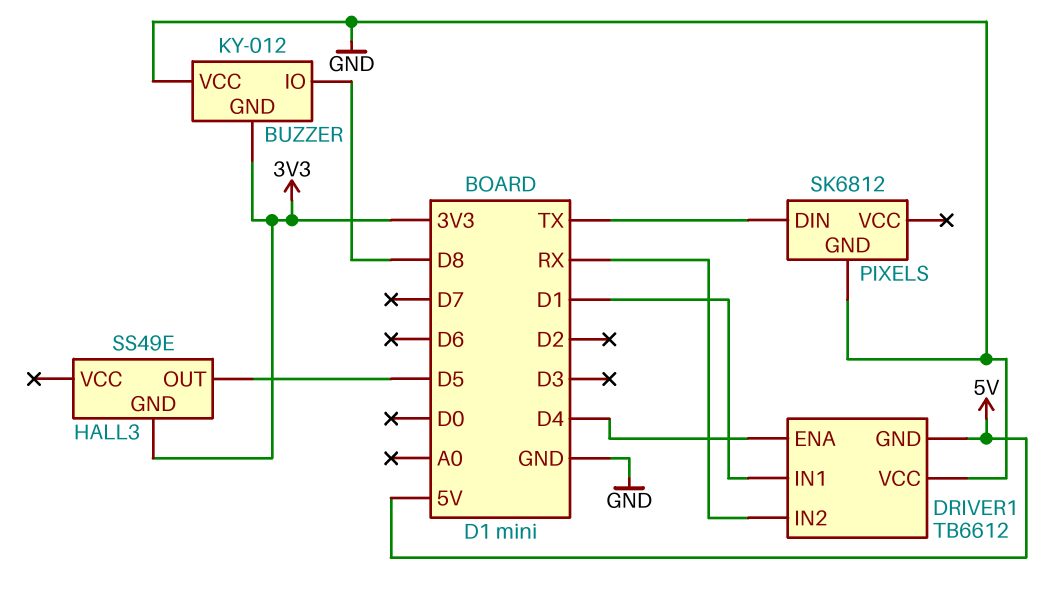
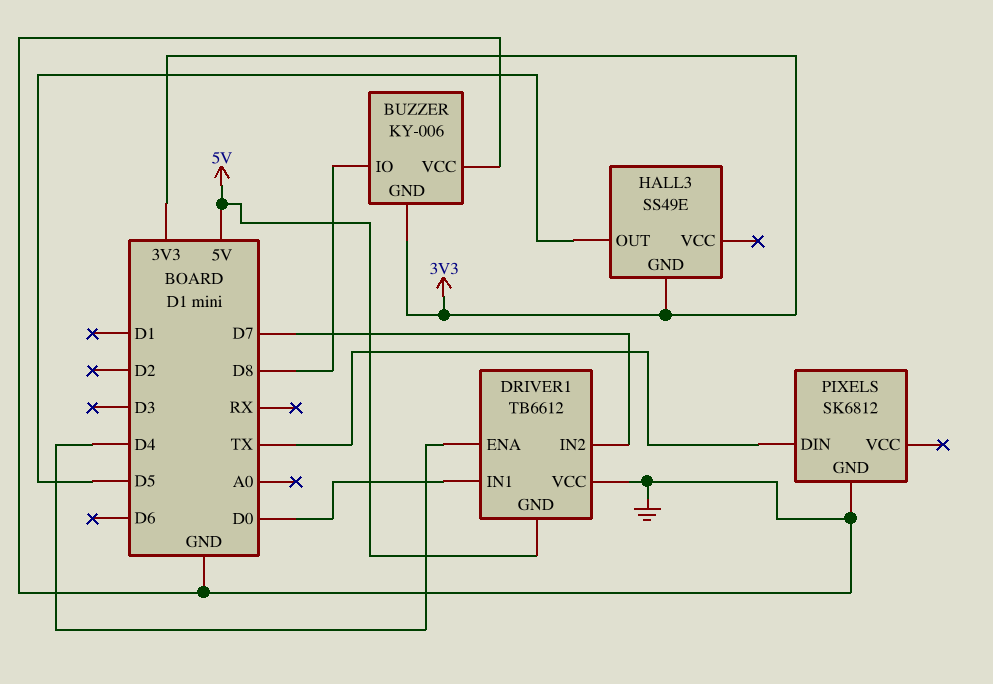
BUZZER: KY-012 -> KY-006
DRIVER1 pin IN1: D1 -> D0
DRIVER1 pin IN2: RX -> D7

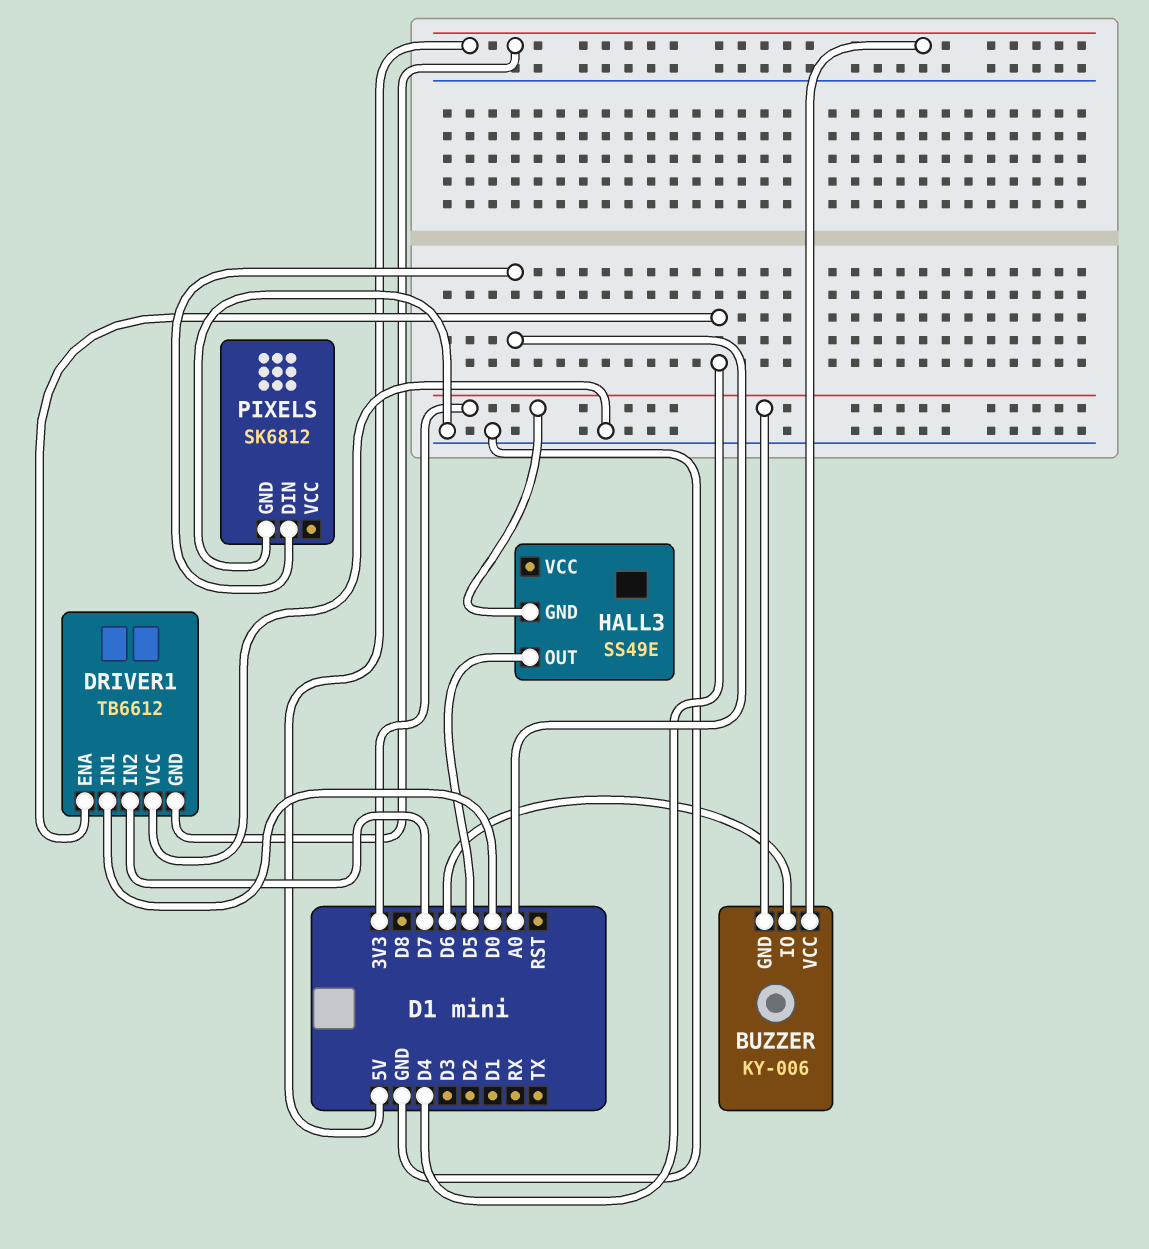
BUZZER pin IO: D8 -> D6
BUZZER pin VCC: GND -> 5V
PIXELS pin DIN: TX -> A0

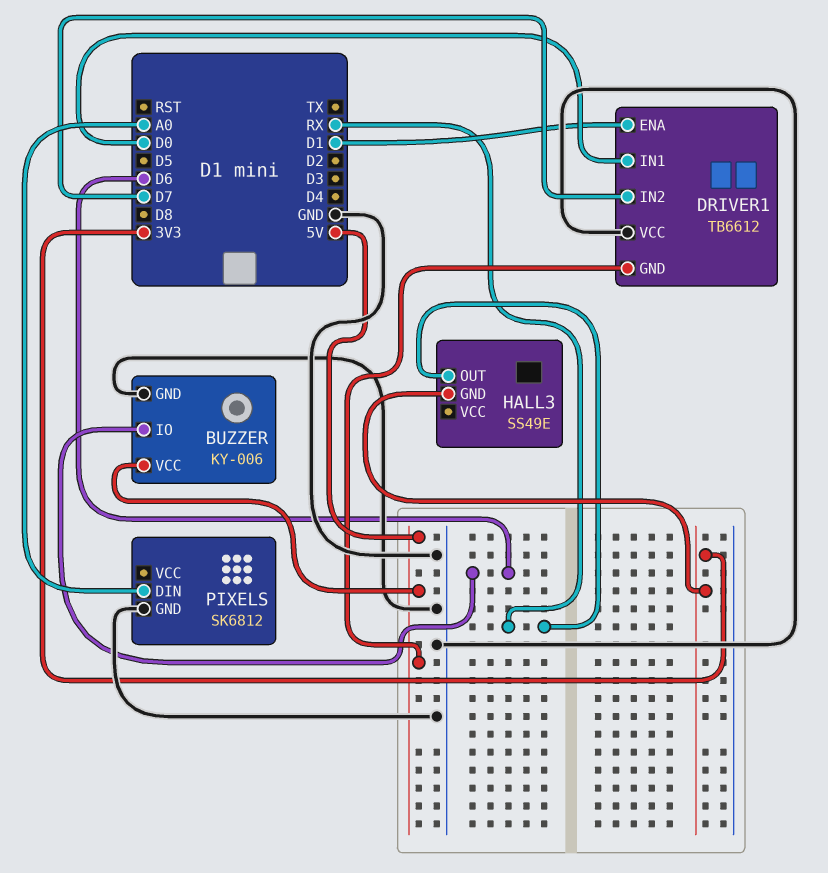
BUZZER pin GND: 3V3 -> GND
DRIVER1 pin ENA: D4 -> D1
HALL3 pin OUT: D5 -> RX

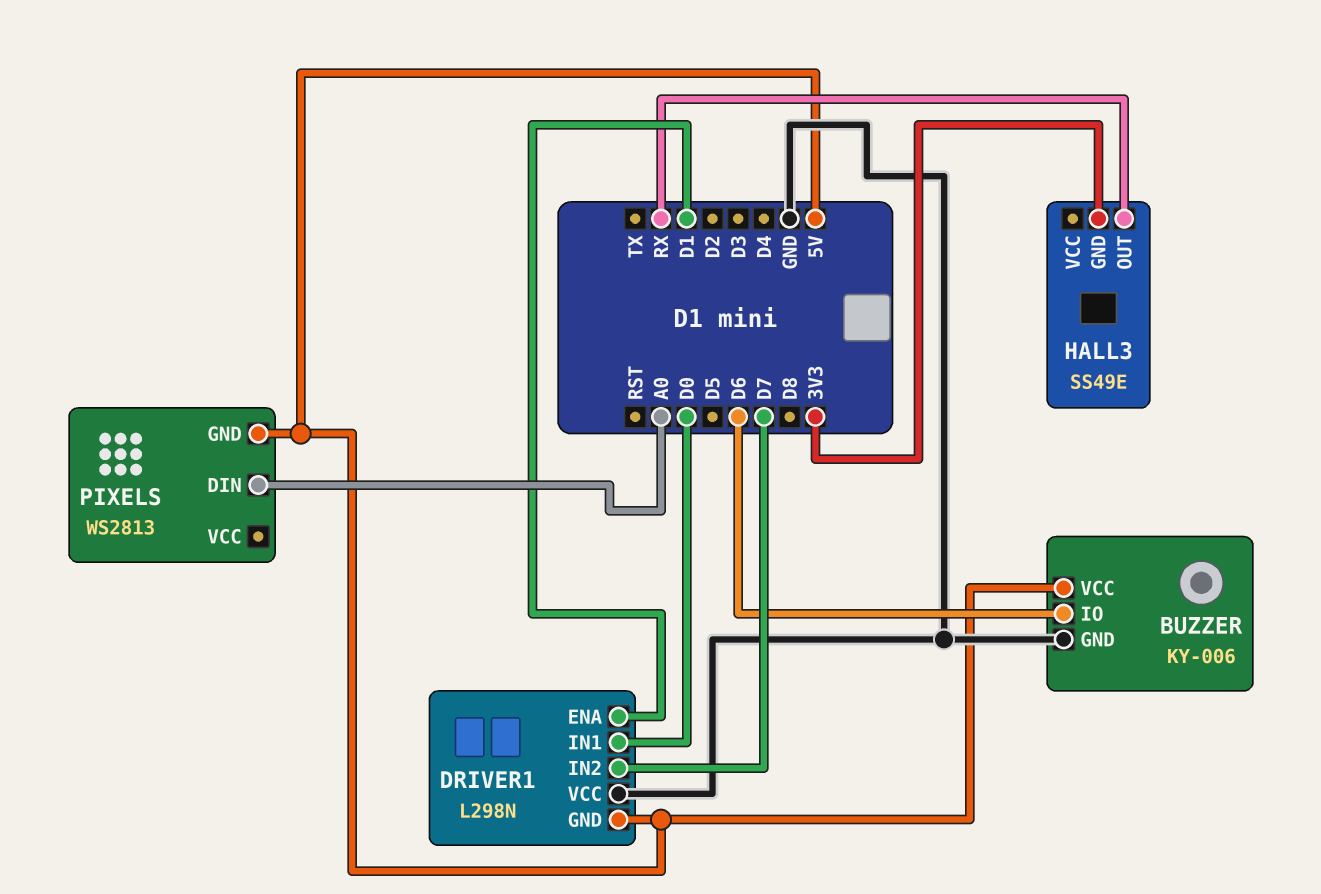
DRIVER1: TB6612 -> L298N
PIXELS: SK6812 -> WS2813
PIXELS pin GND: GND -> 5V

